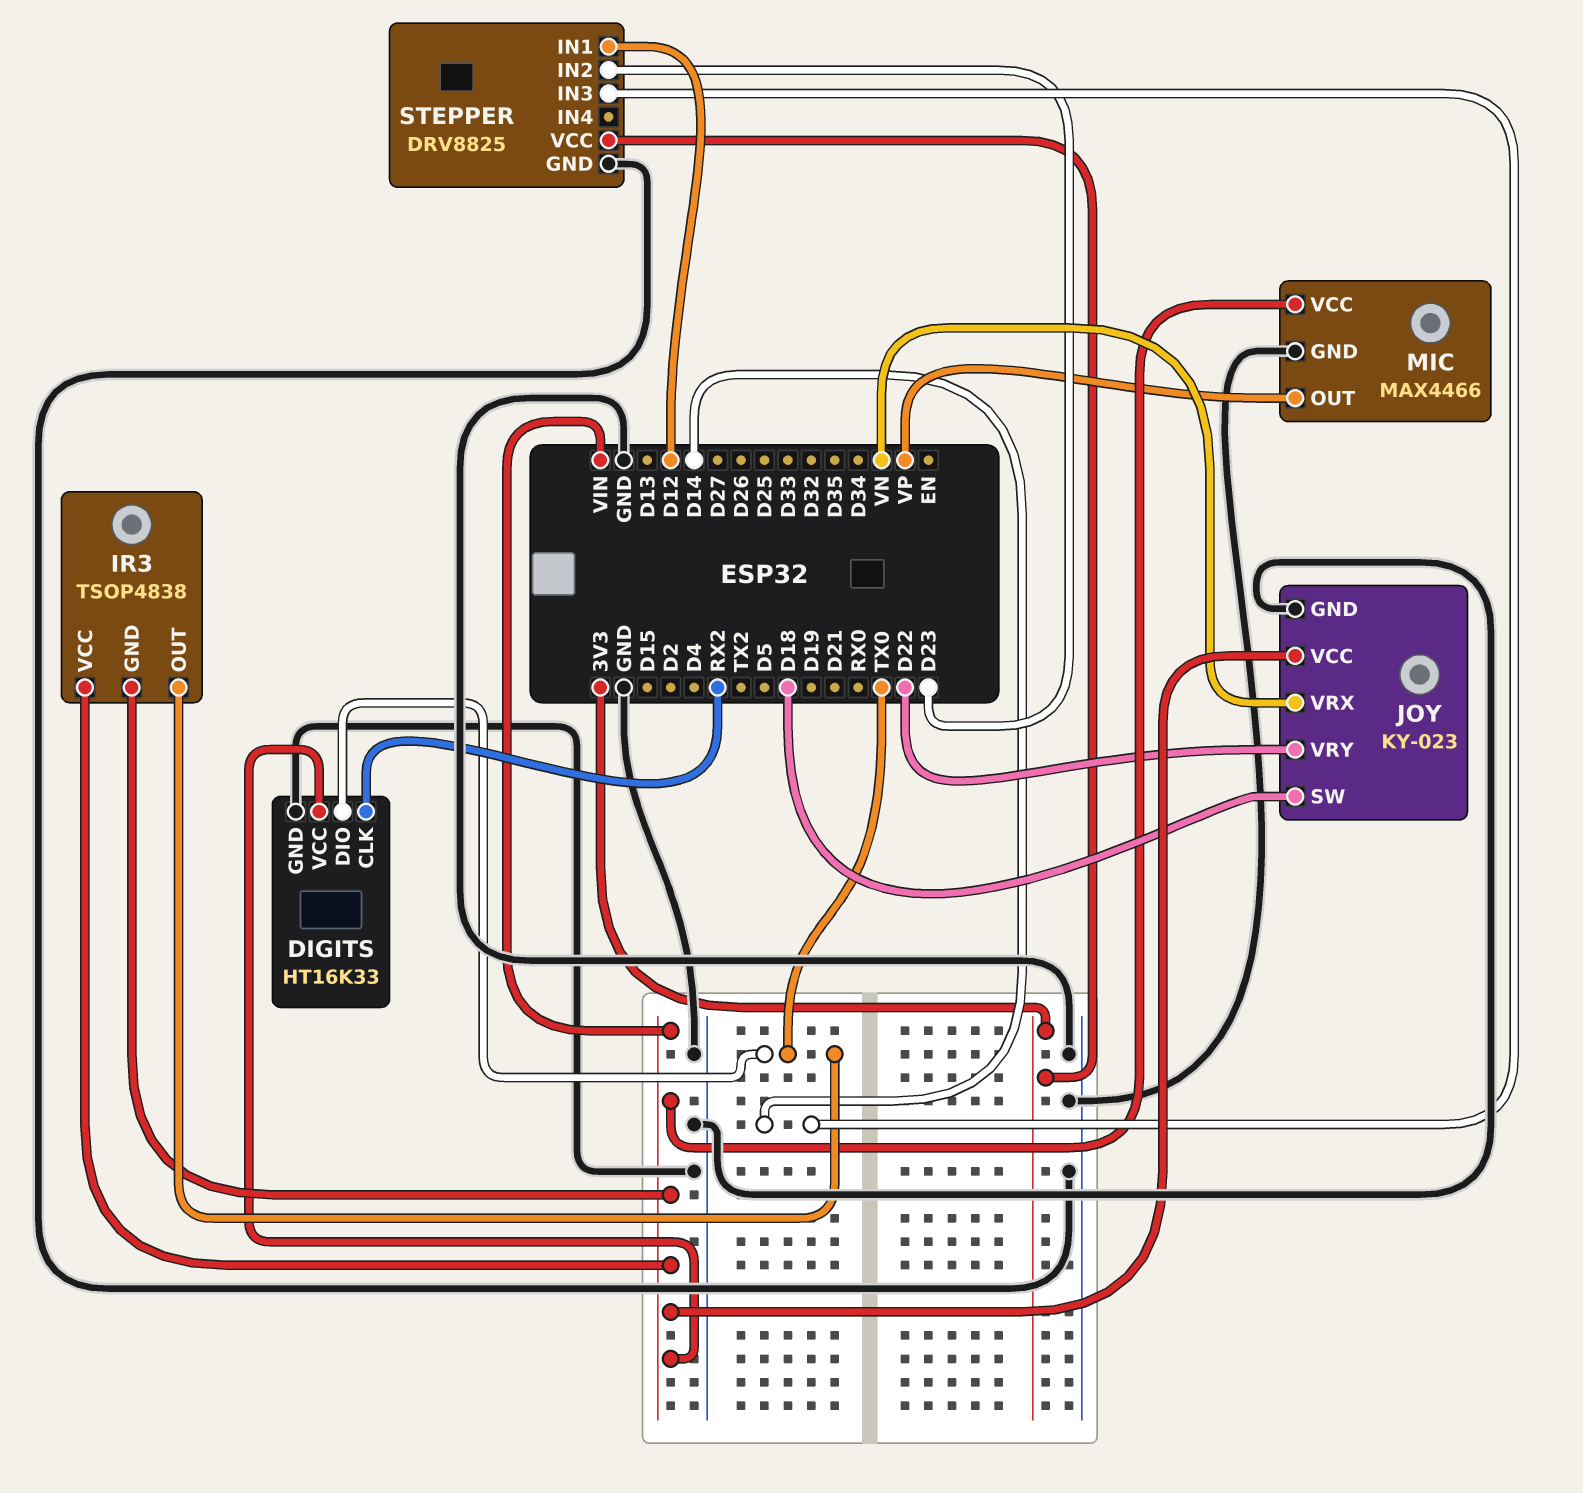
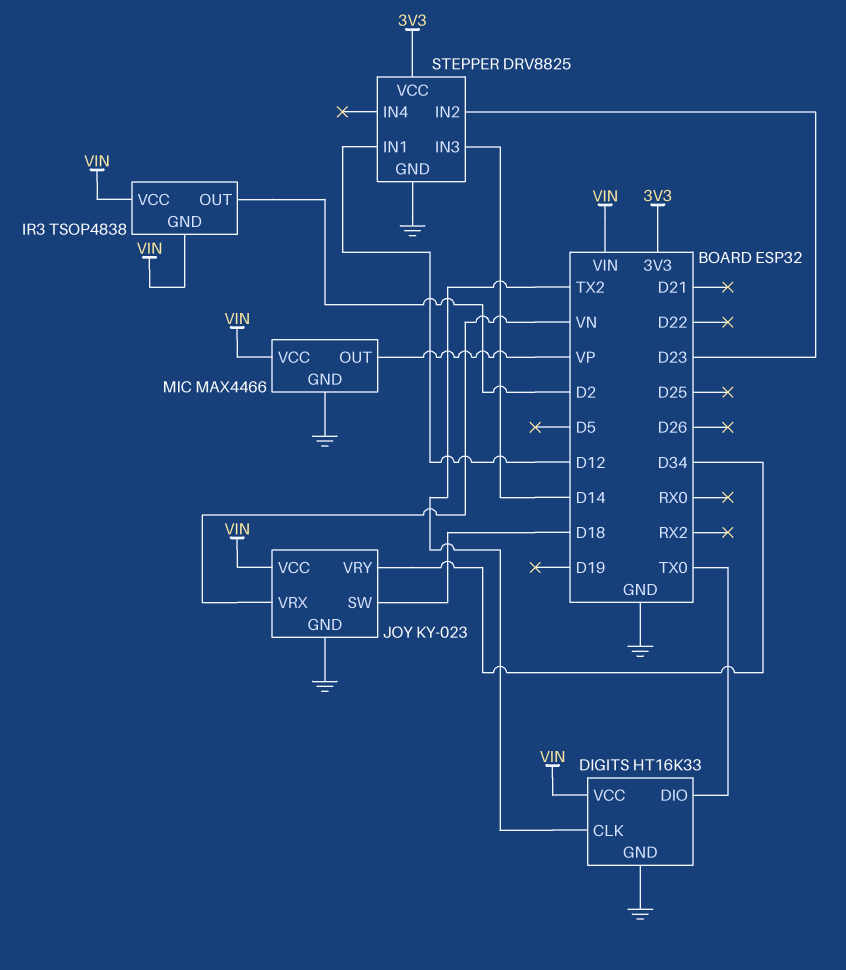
DIGITS pin CLK: RX2 -> TX2
IR3 pin OUT: TX0 -> D2
JOY pin VRY: D22 -> D34

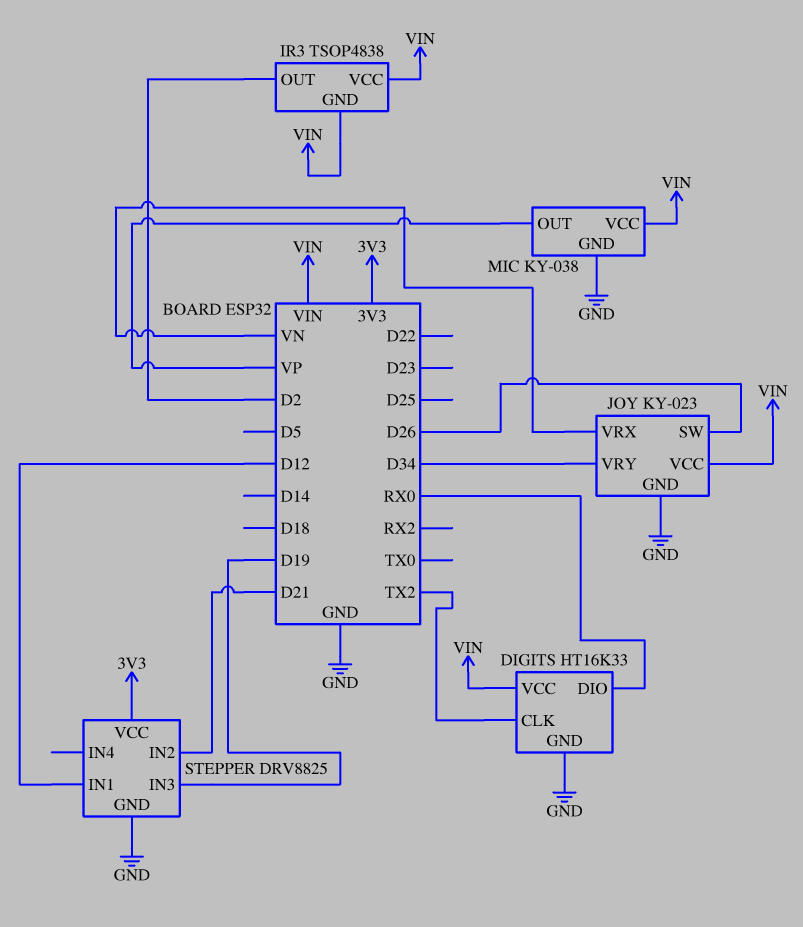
DIGITS pin DIO: TX0 -> RX0
JOY pin SW: D18 -> D26
MIC: MAX4466 -> KY-038
STEPPER pin IN2: D23 -> D21
STEPPER pin IN3: D14 -> D19

